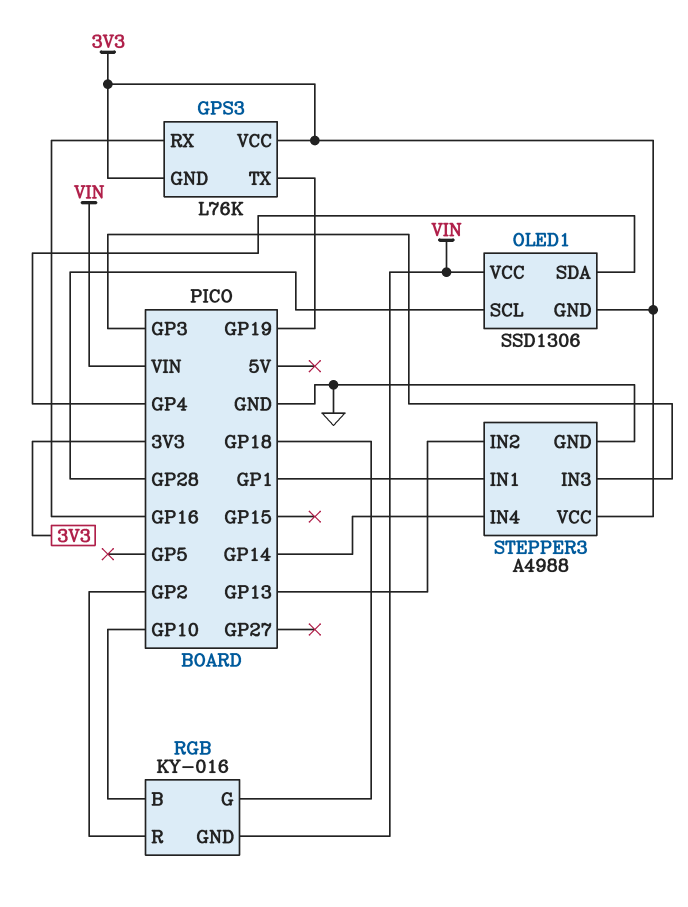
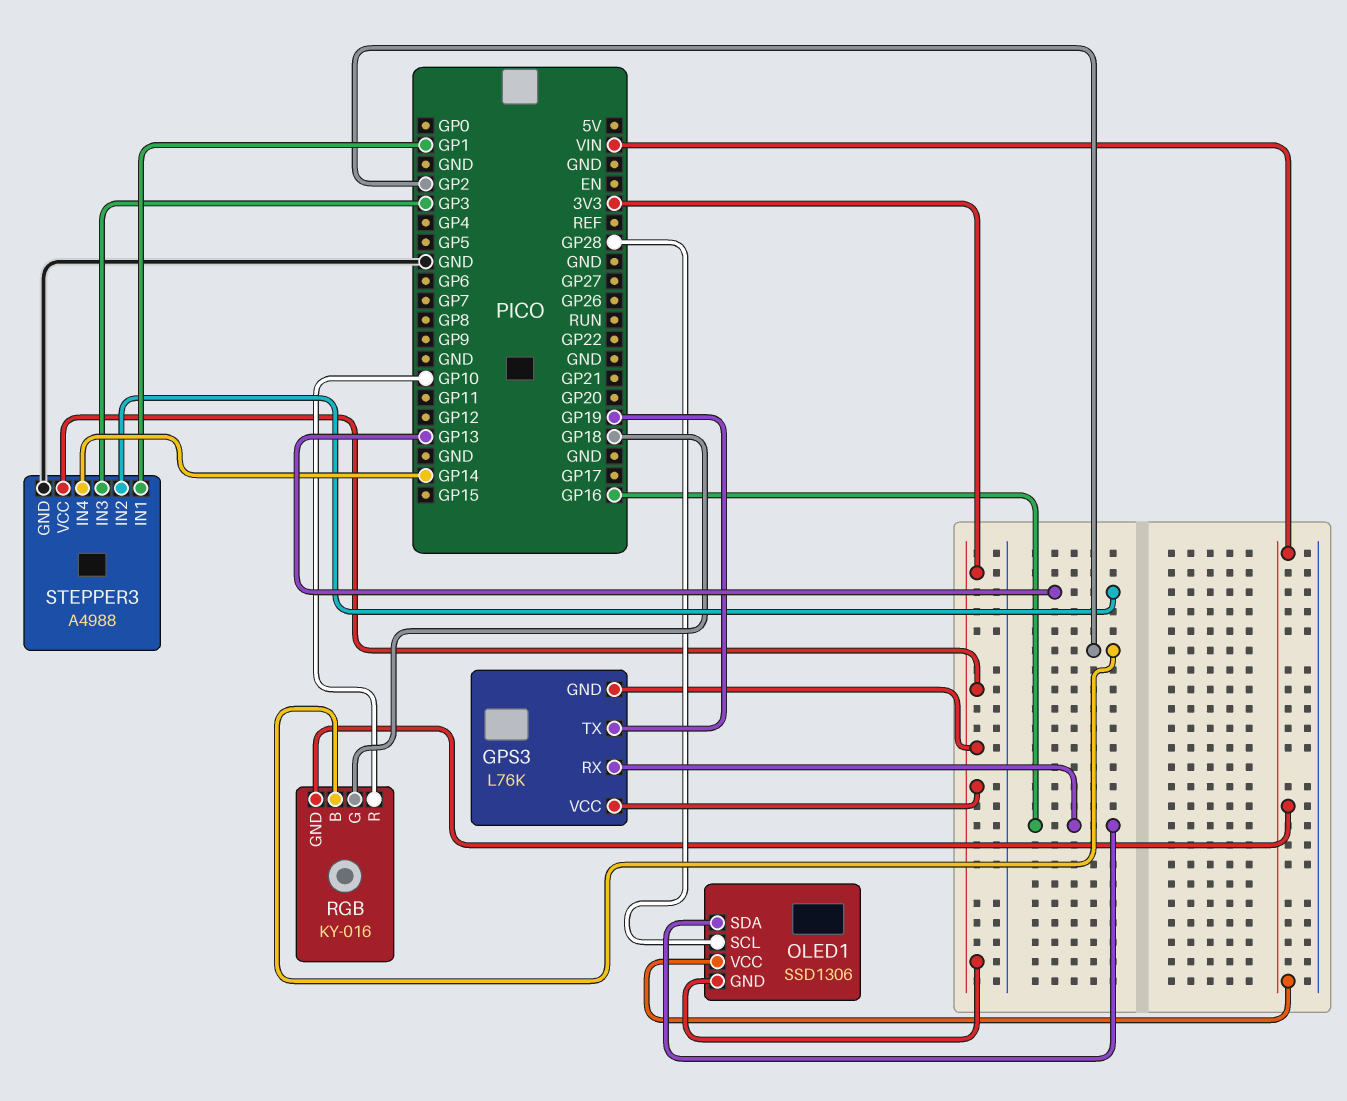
OLED1 pin SDA: GP4 -> GP16
RGB pin B: GP10 -> GP2
RGB pin R: GP2 -> GP10

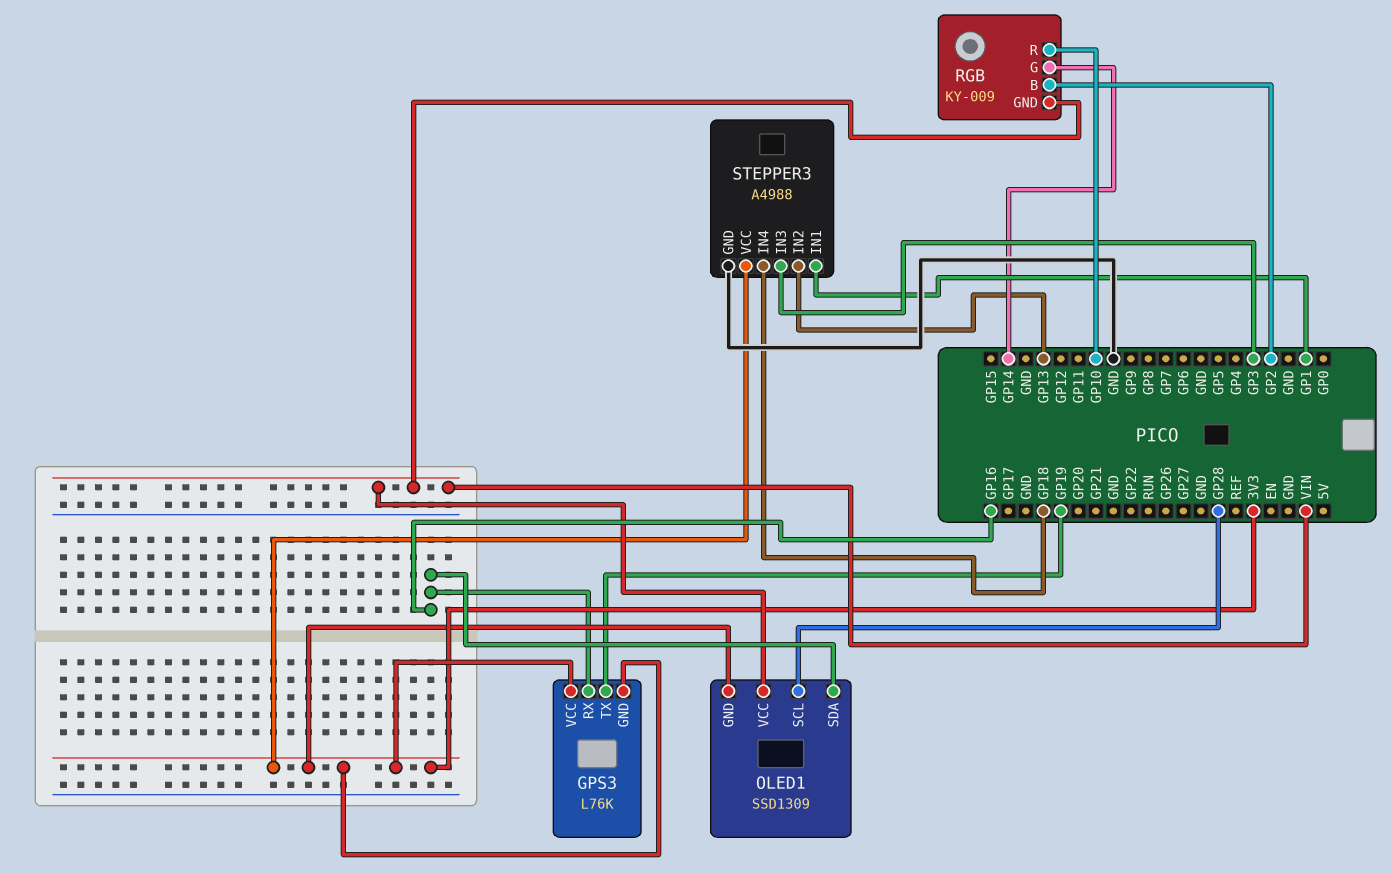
OLED1: SSD1306 -> SSD1309
RGB: KY-016 -> KY-009
RGB pin G: GP18 -> GP14
STEPPER3 pin IN4: GP14 -> GP18

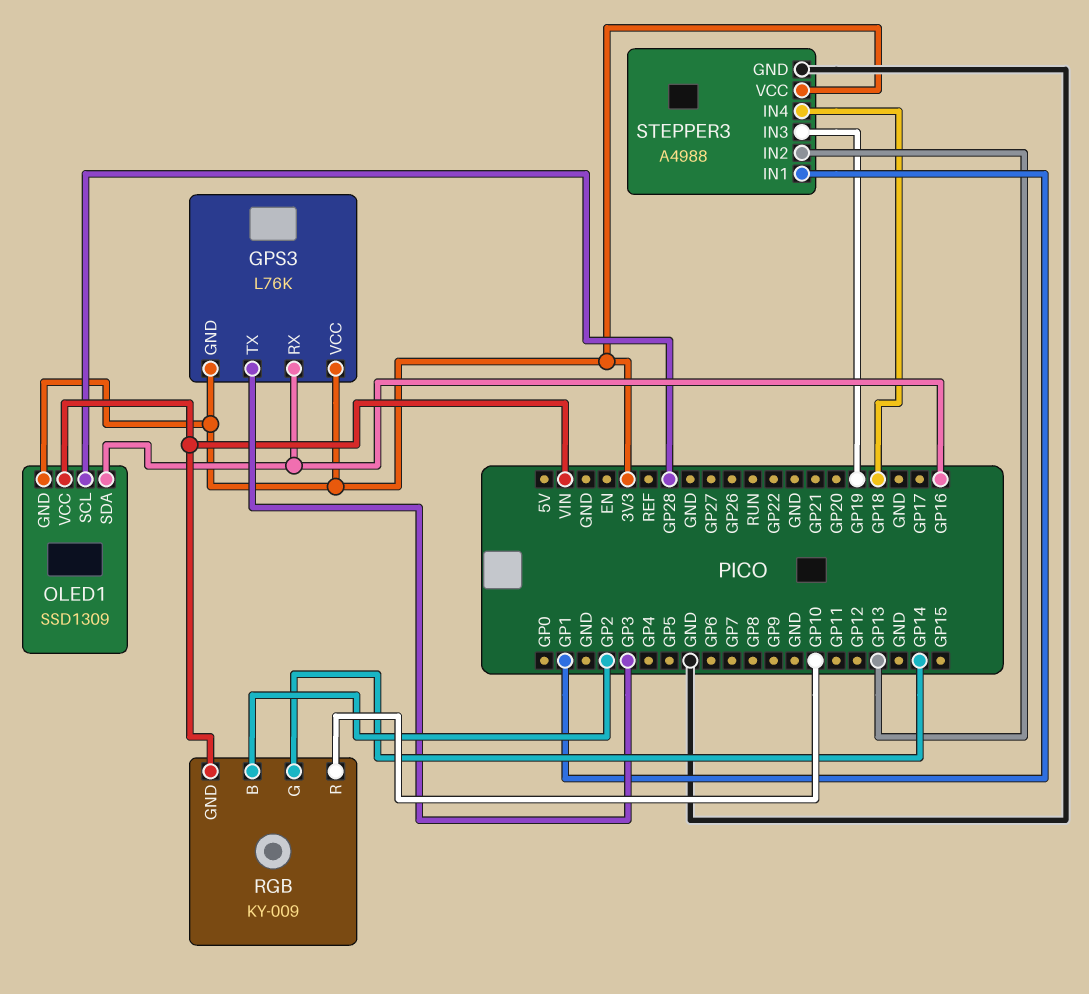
GPS3 pin TX: GP19 -> GP3
STEPPER3 pin IN3: GP3 -> GP19

